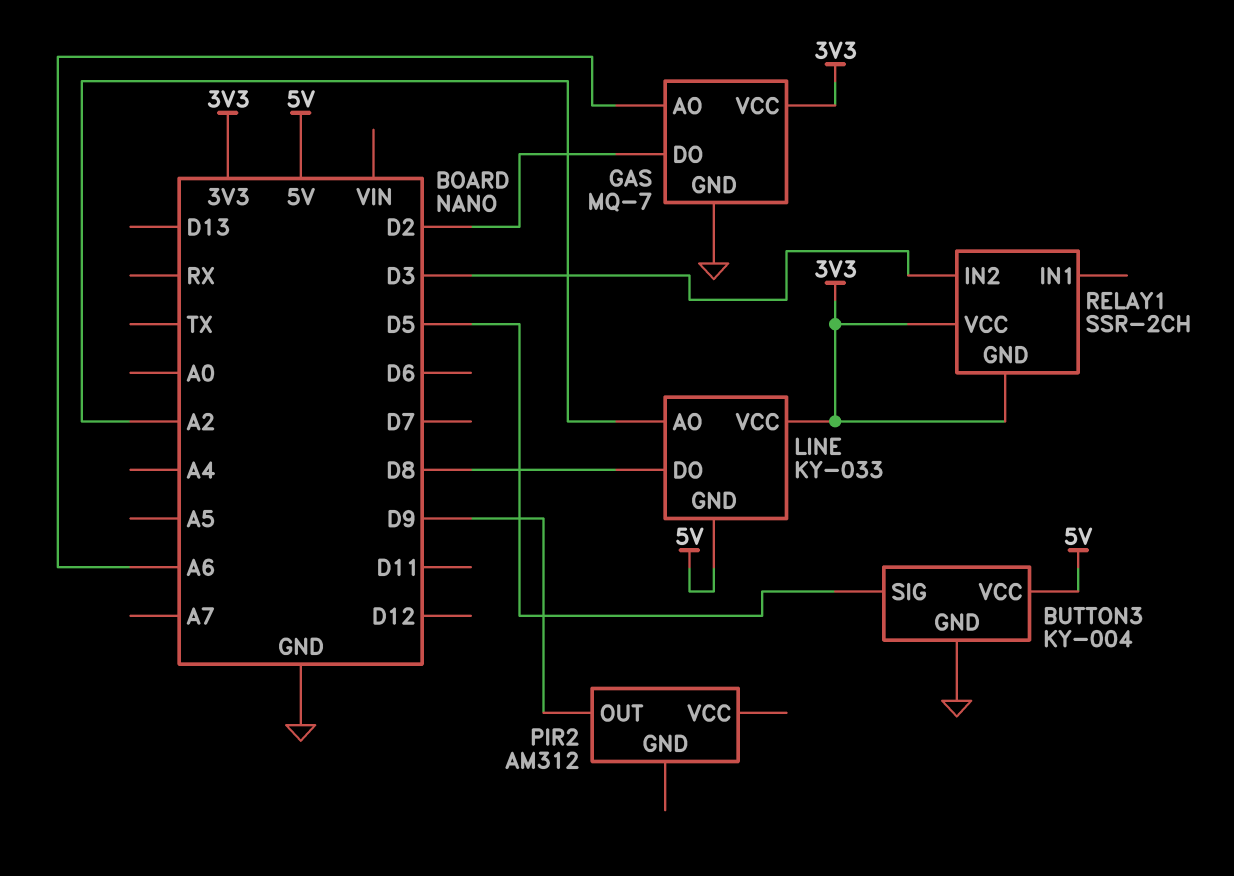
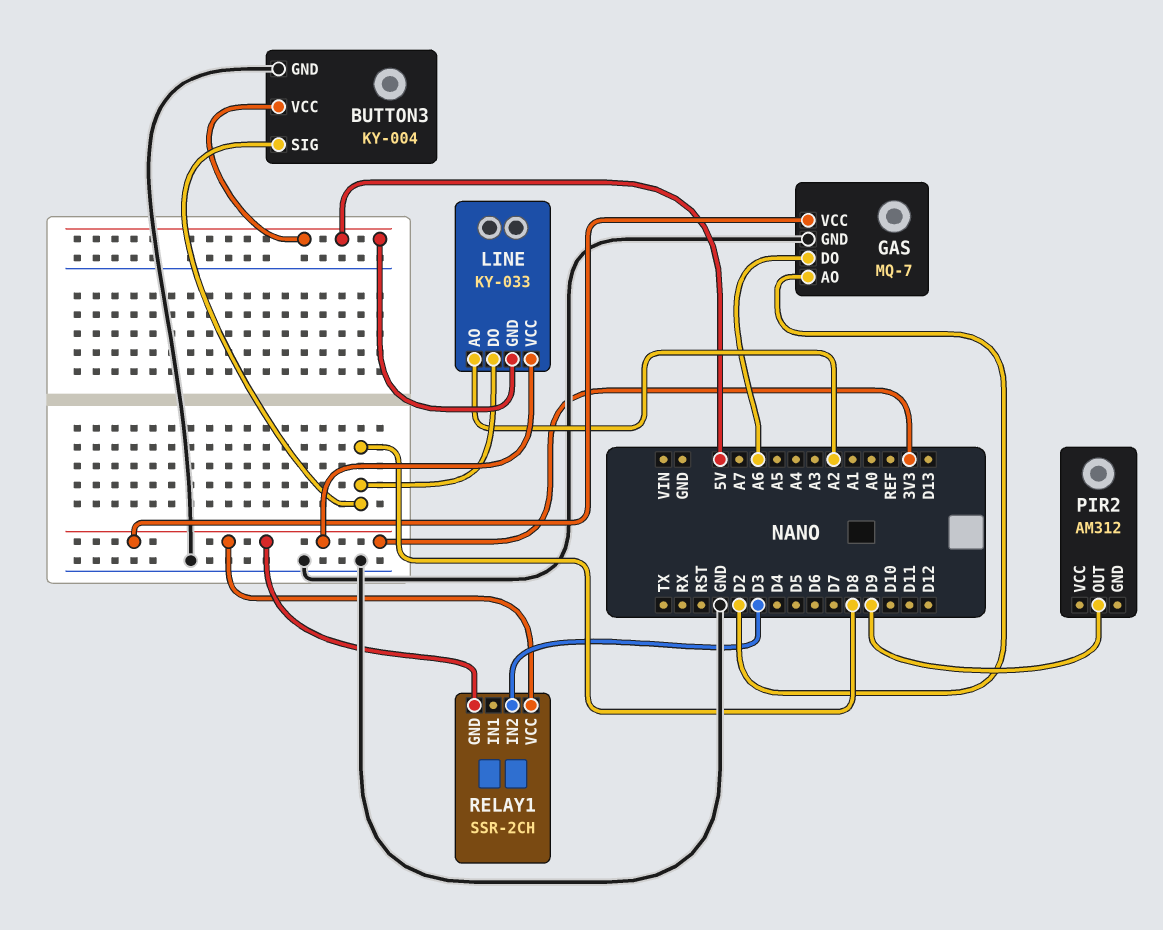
BUTTON3 pin SIG: D5 -> D8
GAS pin AO: A6 -> D2
GAS pin DO: D2 -> A6

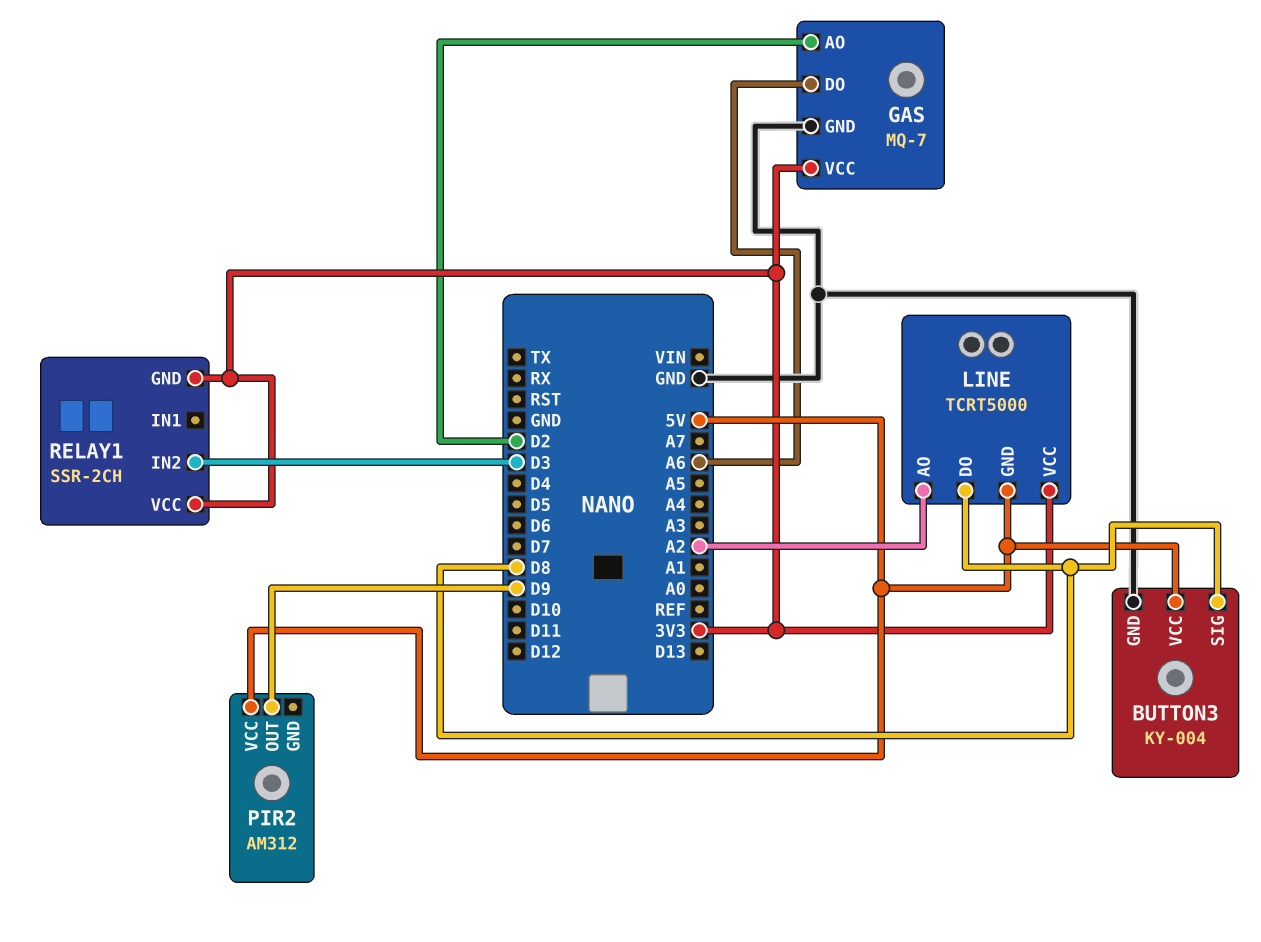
LINE: KY-033 -> TCRT5000
PIR2 pin VCC: none -> 5V

